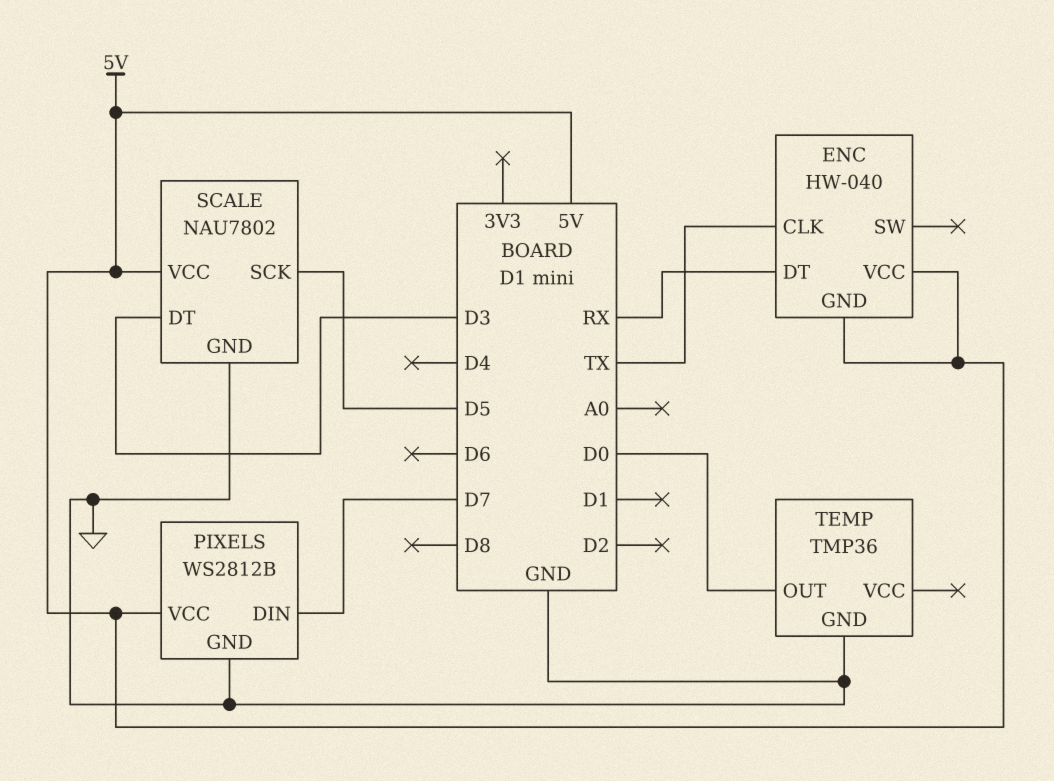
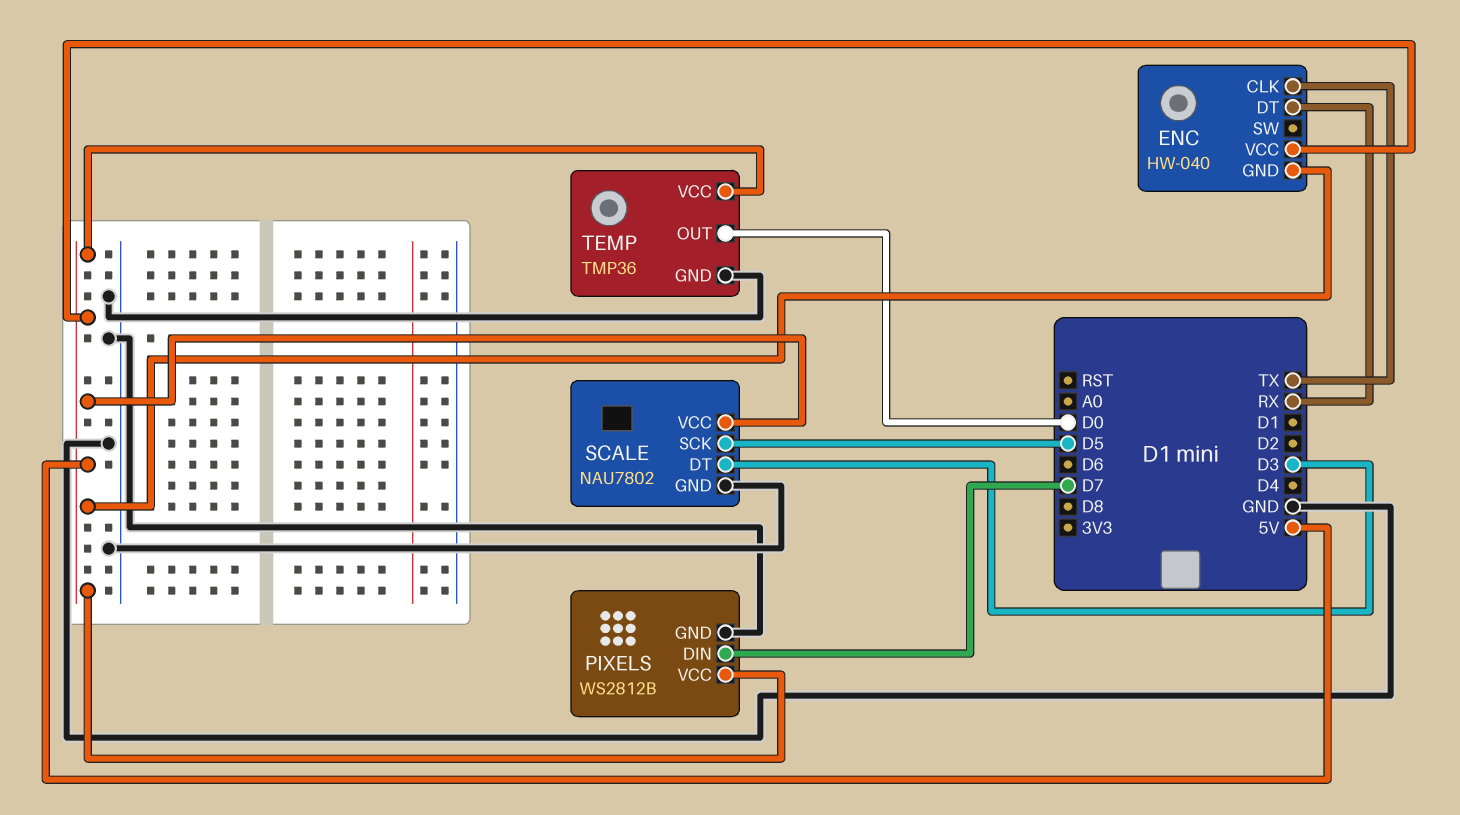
TEMP pin VCC: none -> 5V

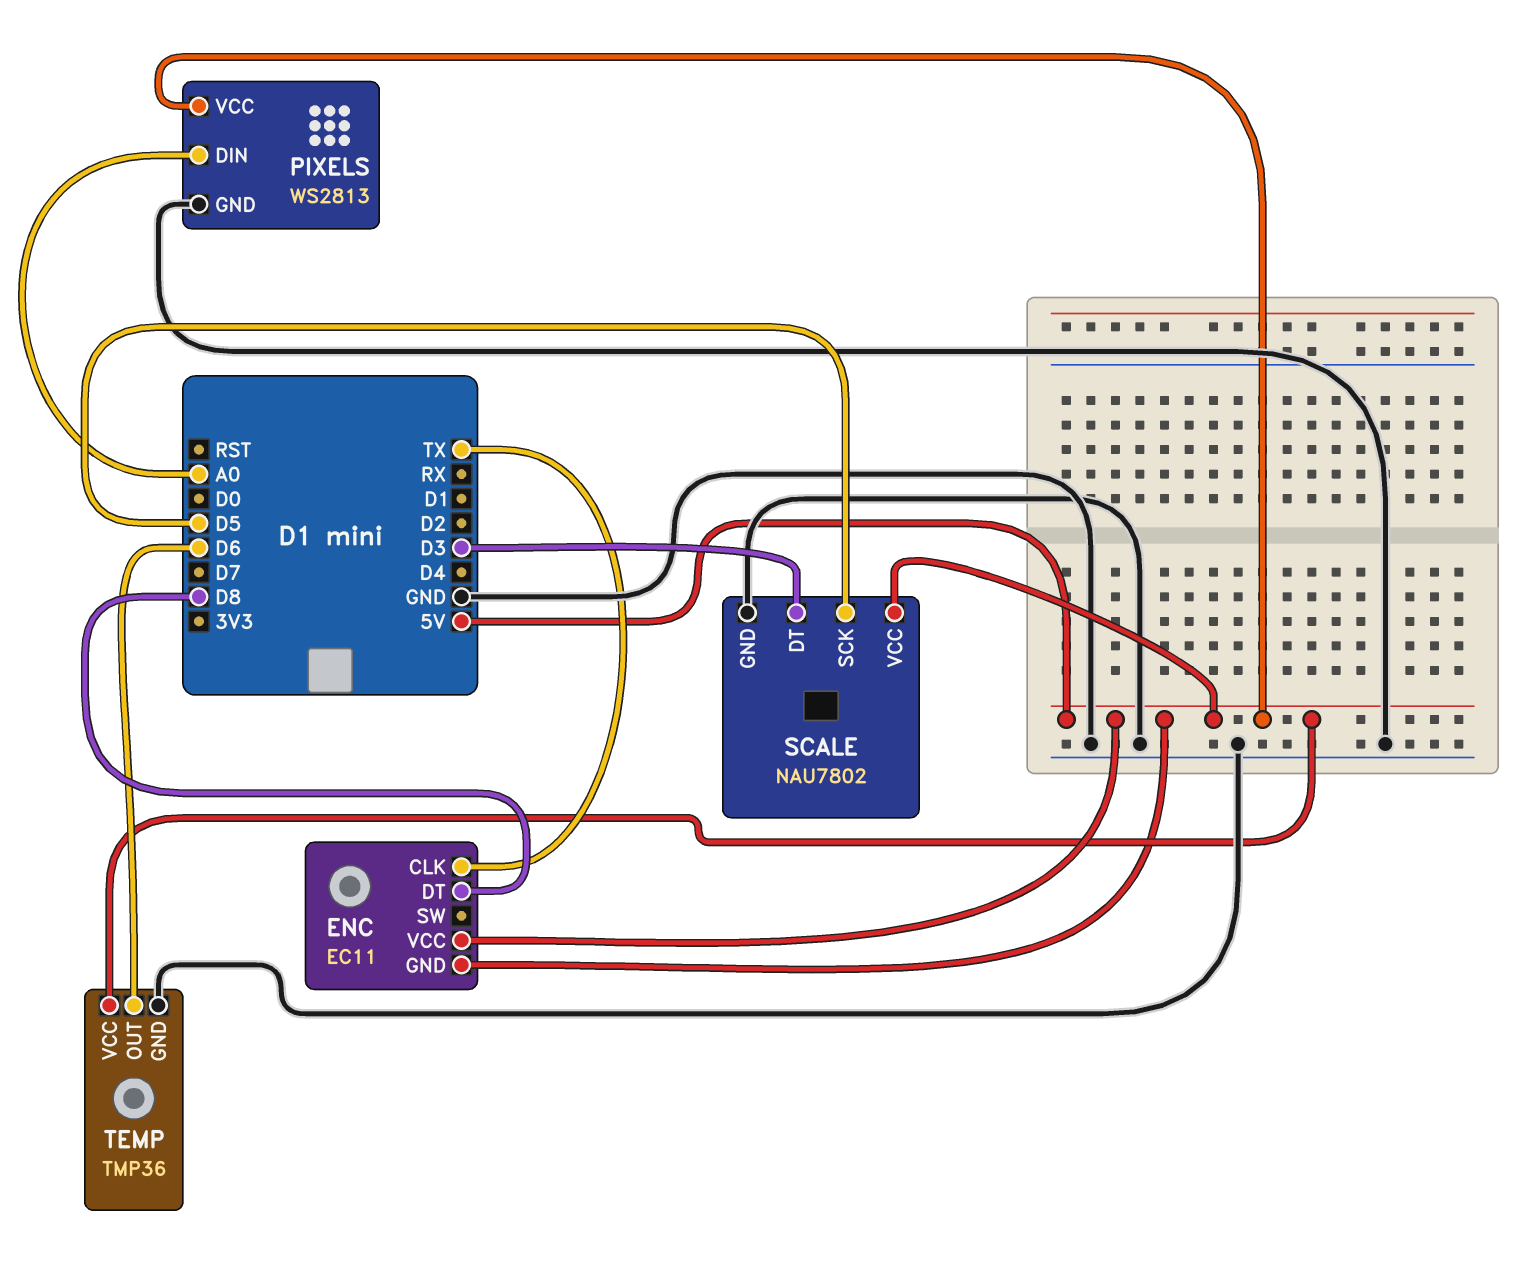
ENC: HW-040 -> EC11
ENC pin DT: RX -> D8
PIXELS: WS2812B -> WS2813
PIXELS pin DIN: D7 -> A0
TEMP pin OUT: D0 -> D6

